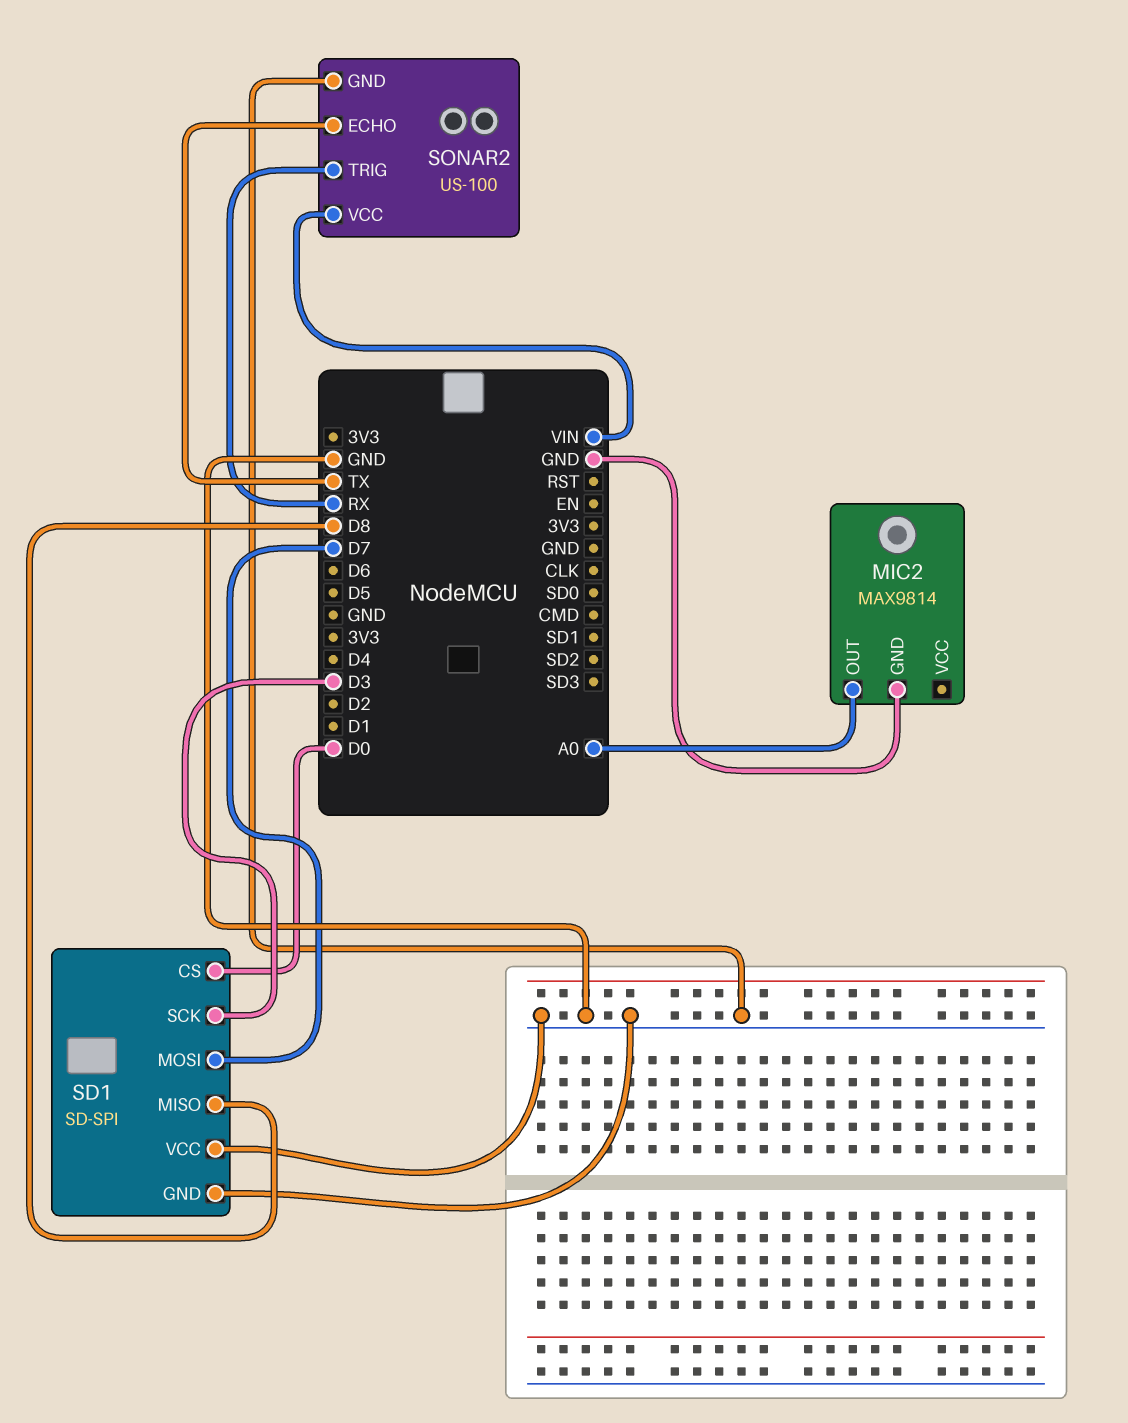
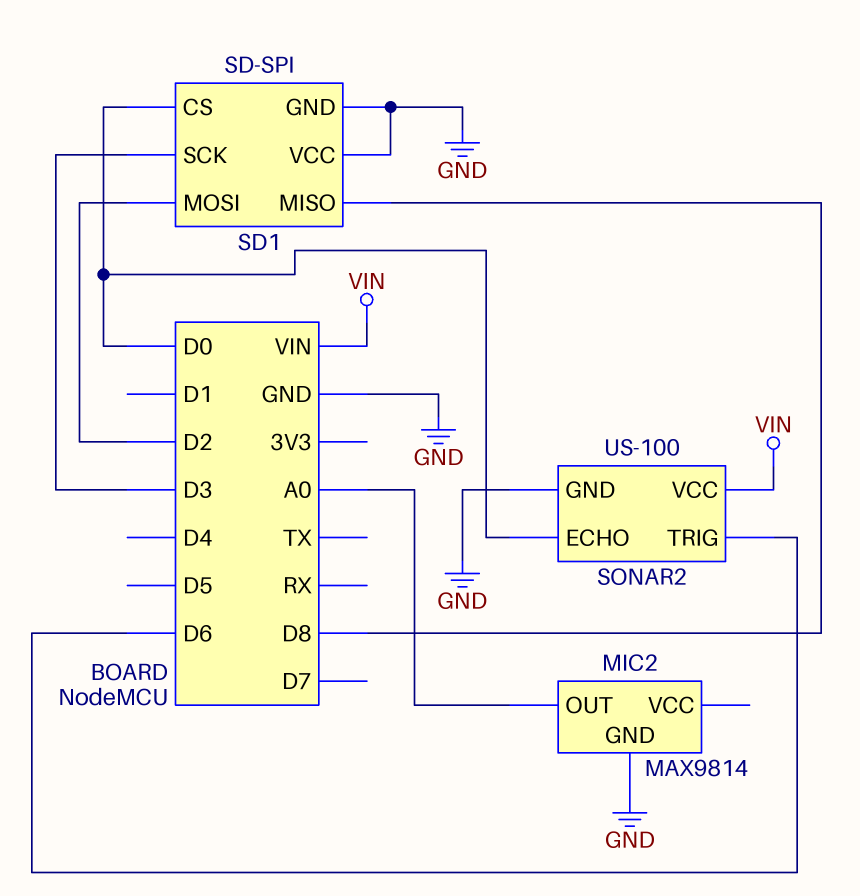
SD1 pin MOSI: D7 -> D2
SONAR2 pin ECHO: TX -> D0
SONAR2 pin TRIG: RX -> D6

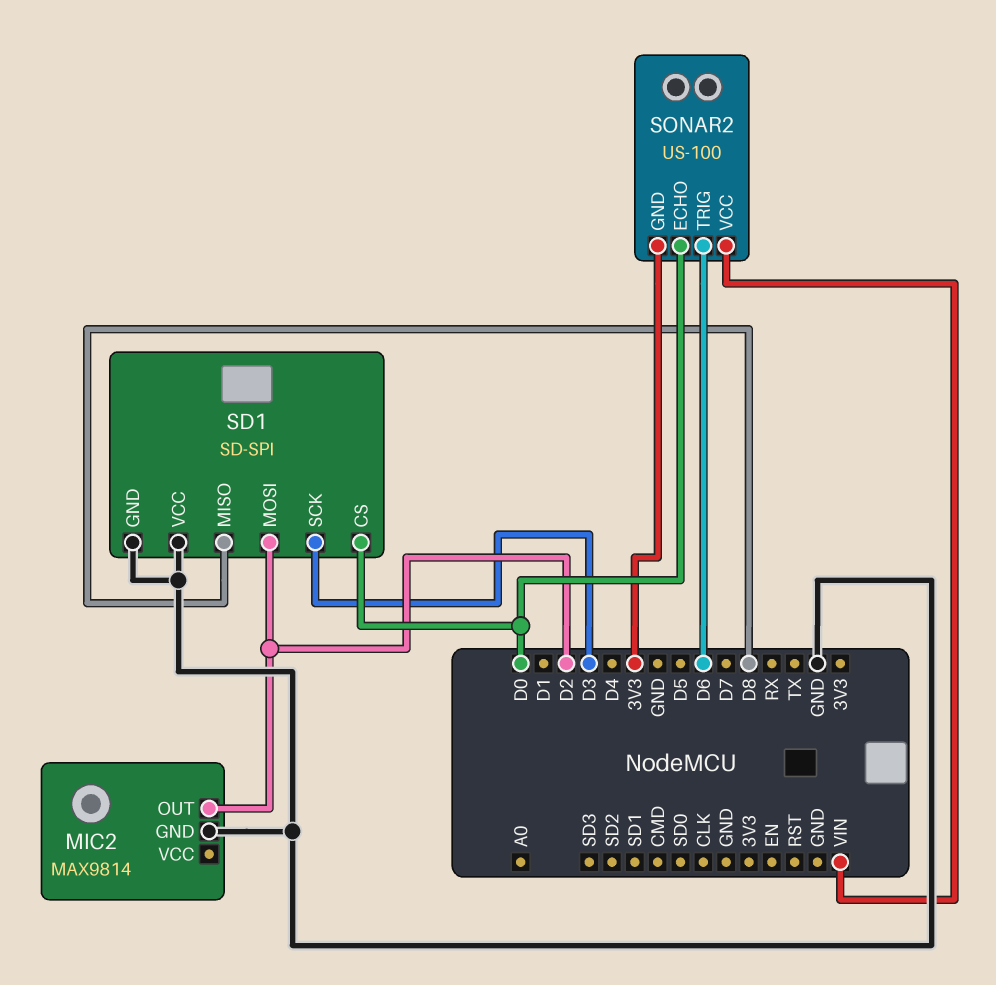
MIC2 pin OUT: A0 -> D2
SONAR2 pin GND: GND -> 3V3

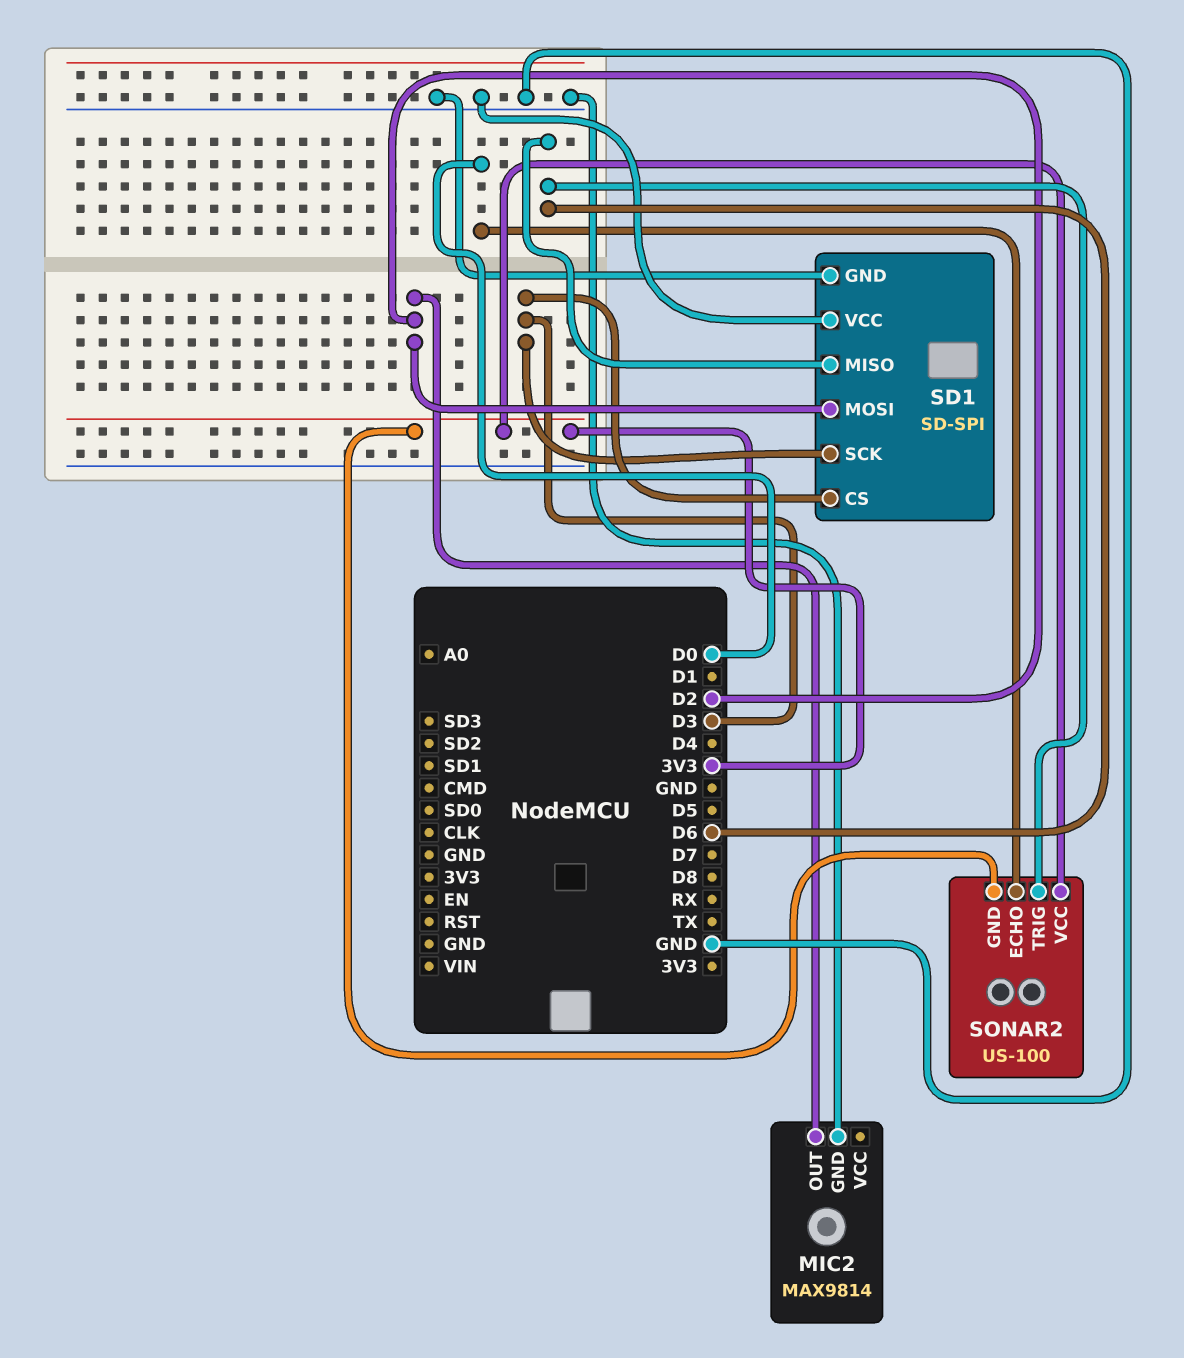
SD1 pin CS: D0 -> D3
SD1 pin MISO: D8 -> D6
SONAR2 pin VCC: VIN -> 3V3

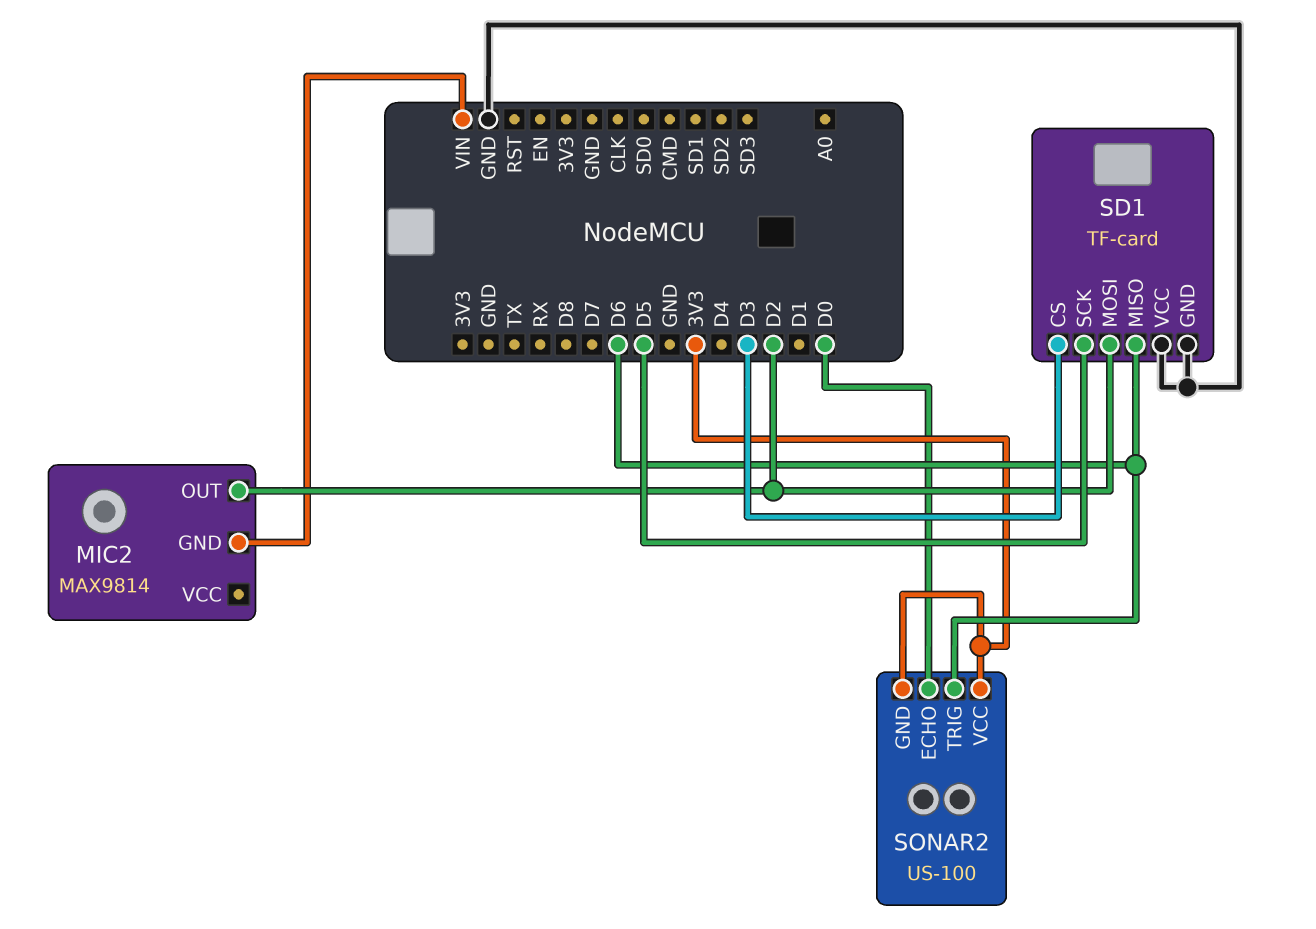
MIC2 pin GND: GND -> VIN
SD1: SD-SPI -> TF-card
SD1 pin SCK: D3 -> D5

